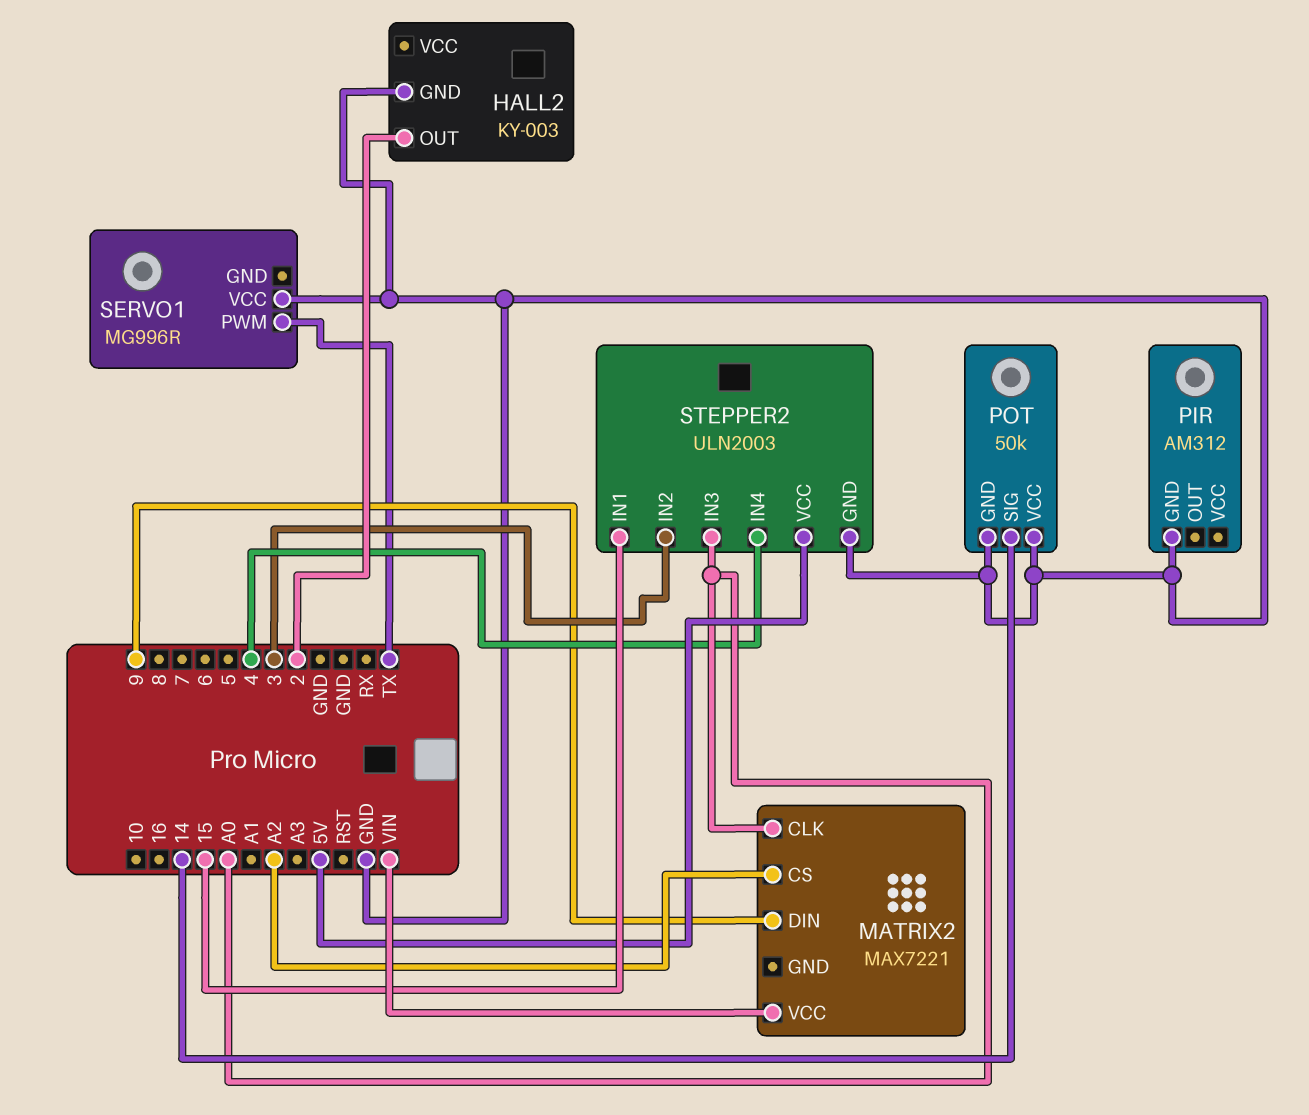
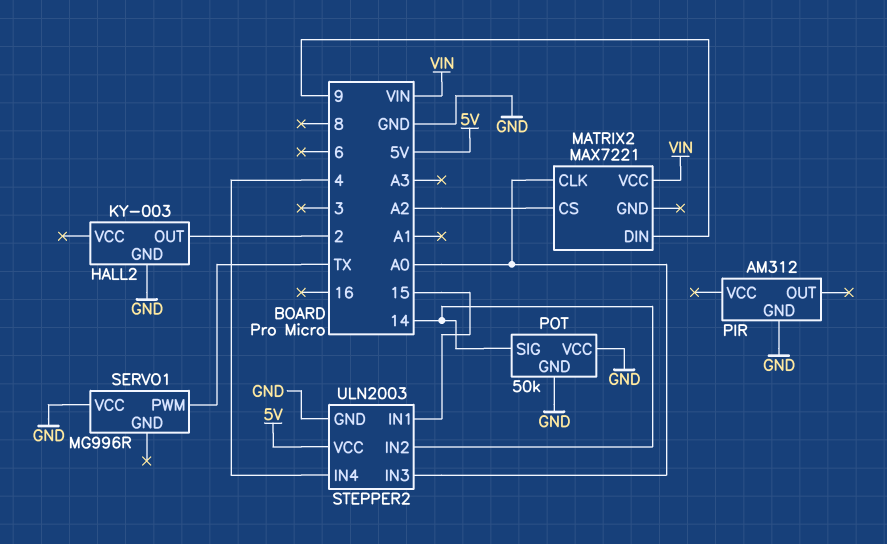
STEPPER2 pin IN2: 3 -> 14

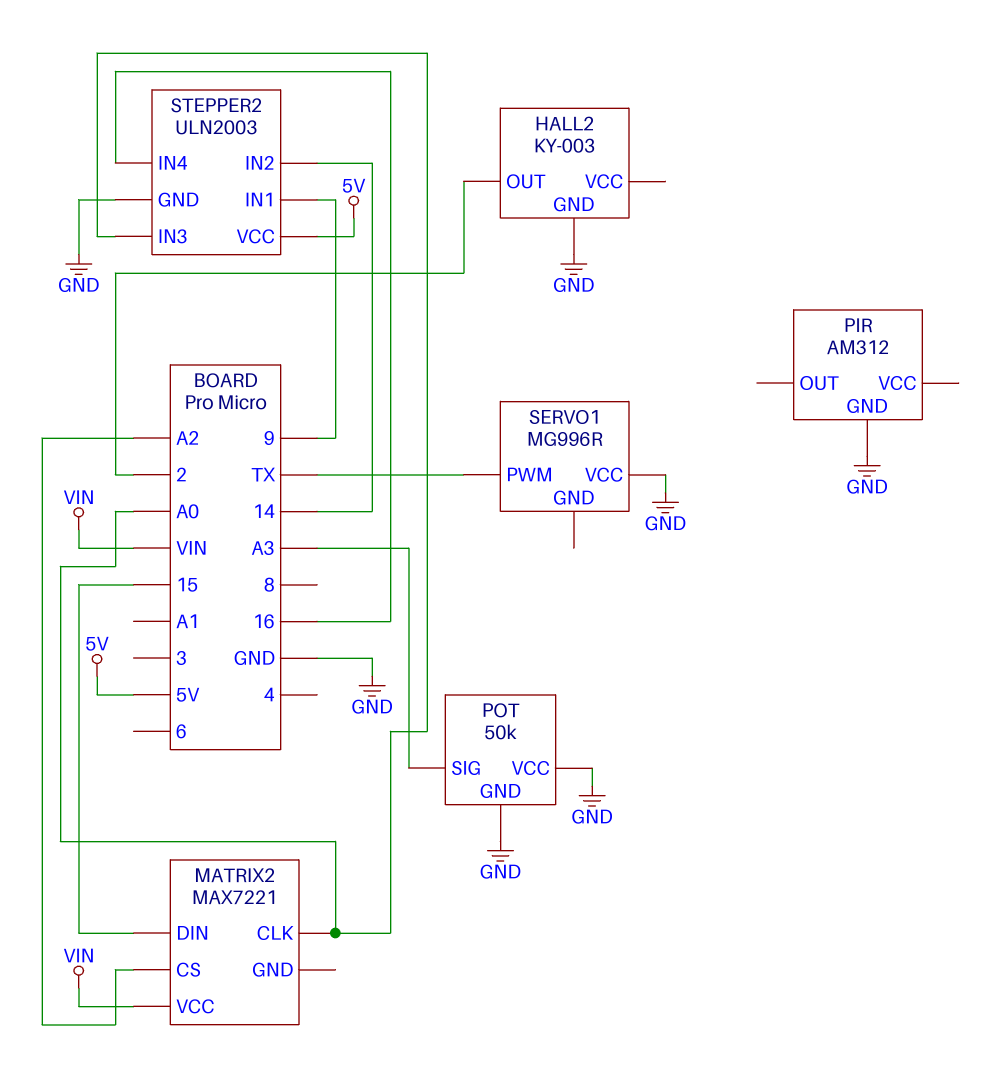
MATRIX2 pin DIN: 9 -> 15
POT pin SIG: 14 -> A3
STEPPER2 pin IN1: 15 -> 9
STEPPER2 pin IN4: 4 -> 16

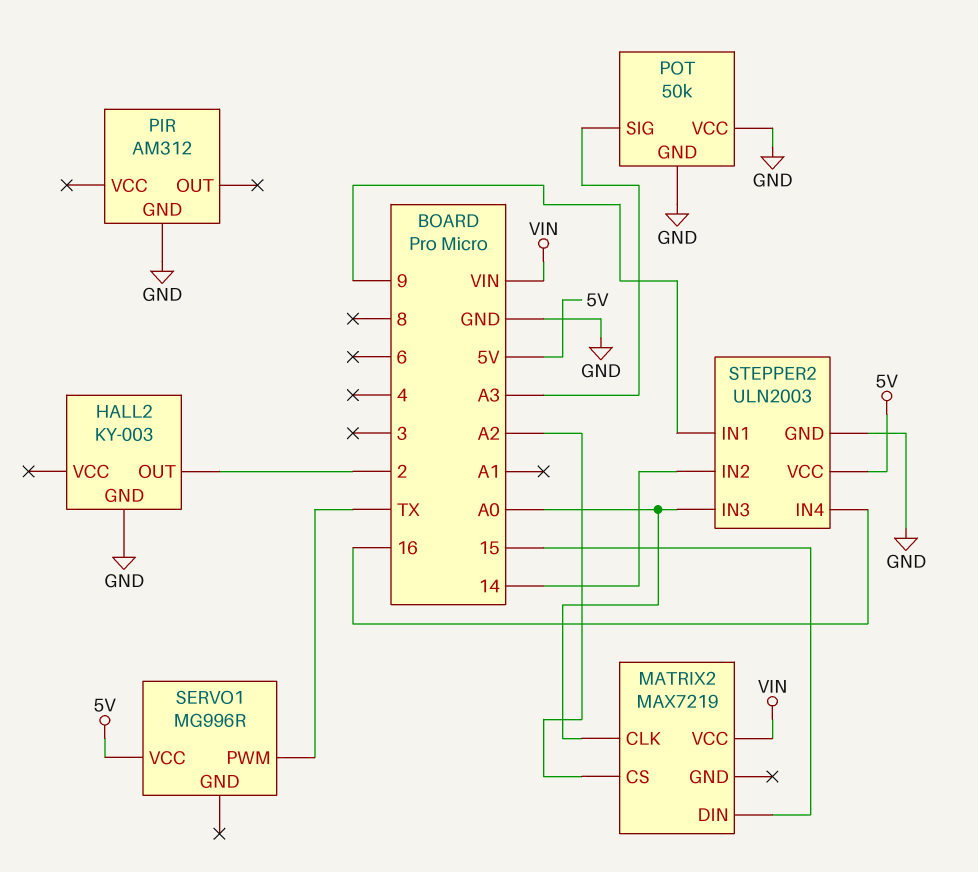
MATRIX2: MAX7221 -> MAX7219
SERVO1 pin VCC: GND -> 5V

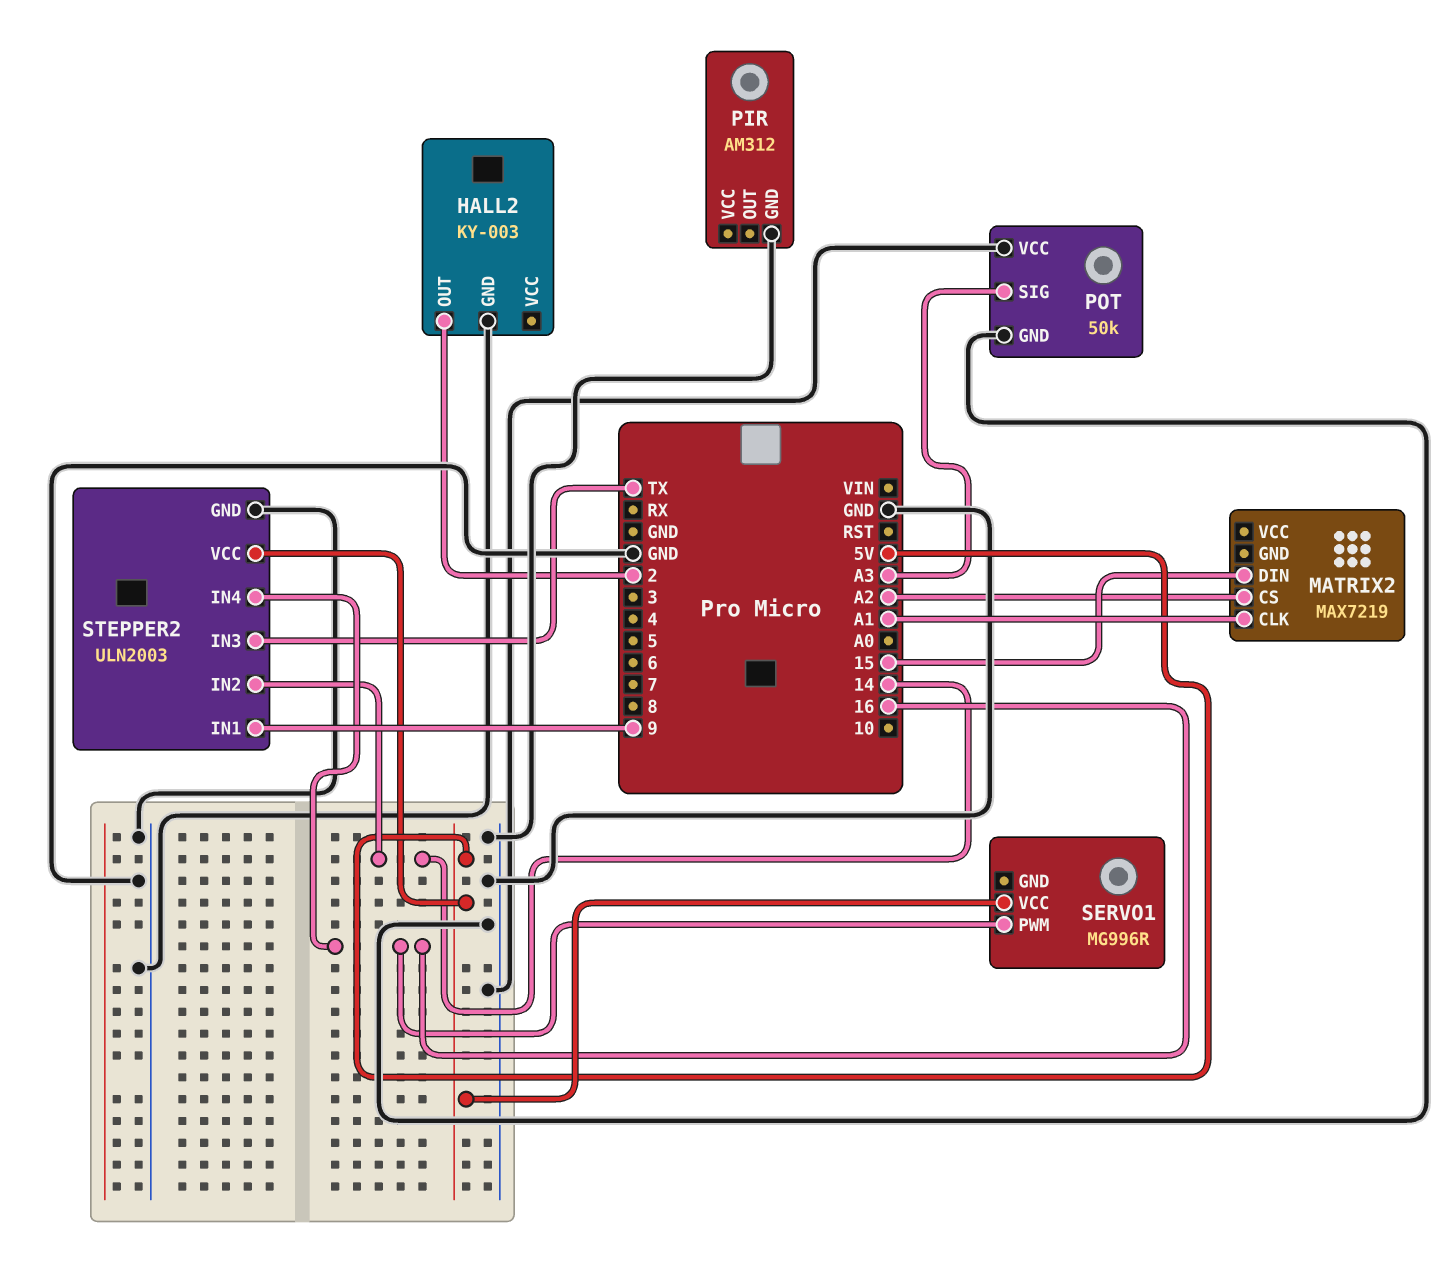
MATRIX2 pin CLK: A0 -> A1
MATRIX2 pin VCC: VIN -> none
SERVO1 pin PWM: TX -> 16
STEPPER2 pin IN3: A0 -> TX

